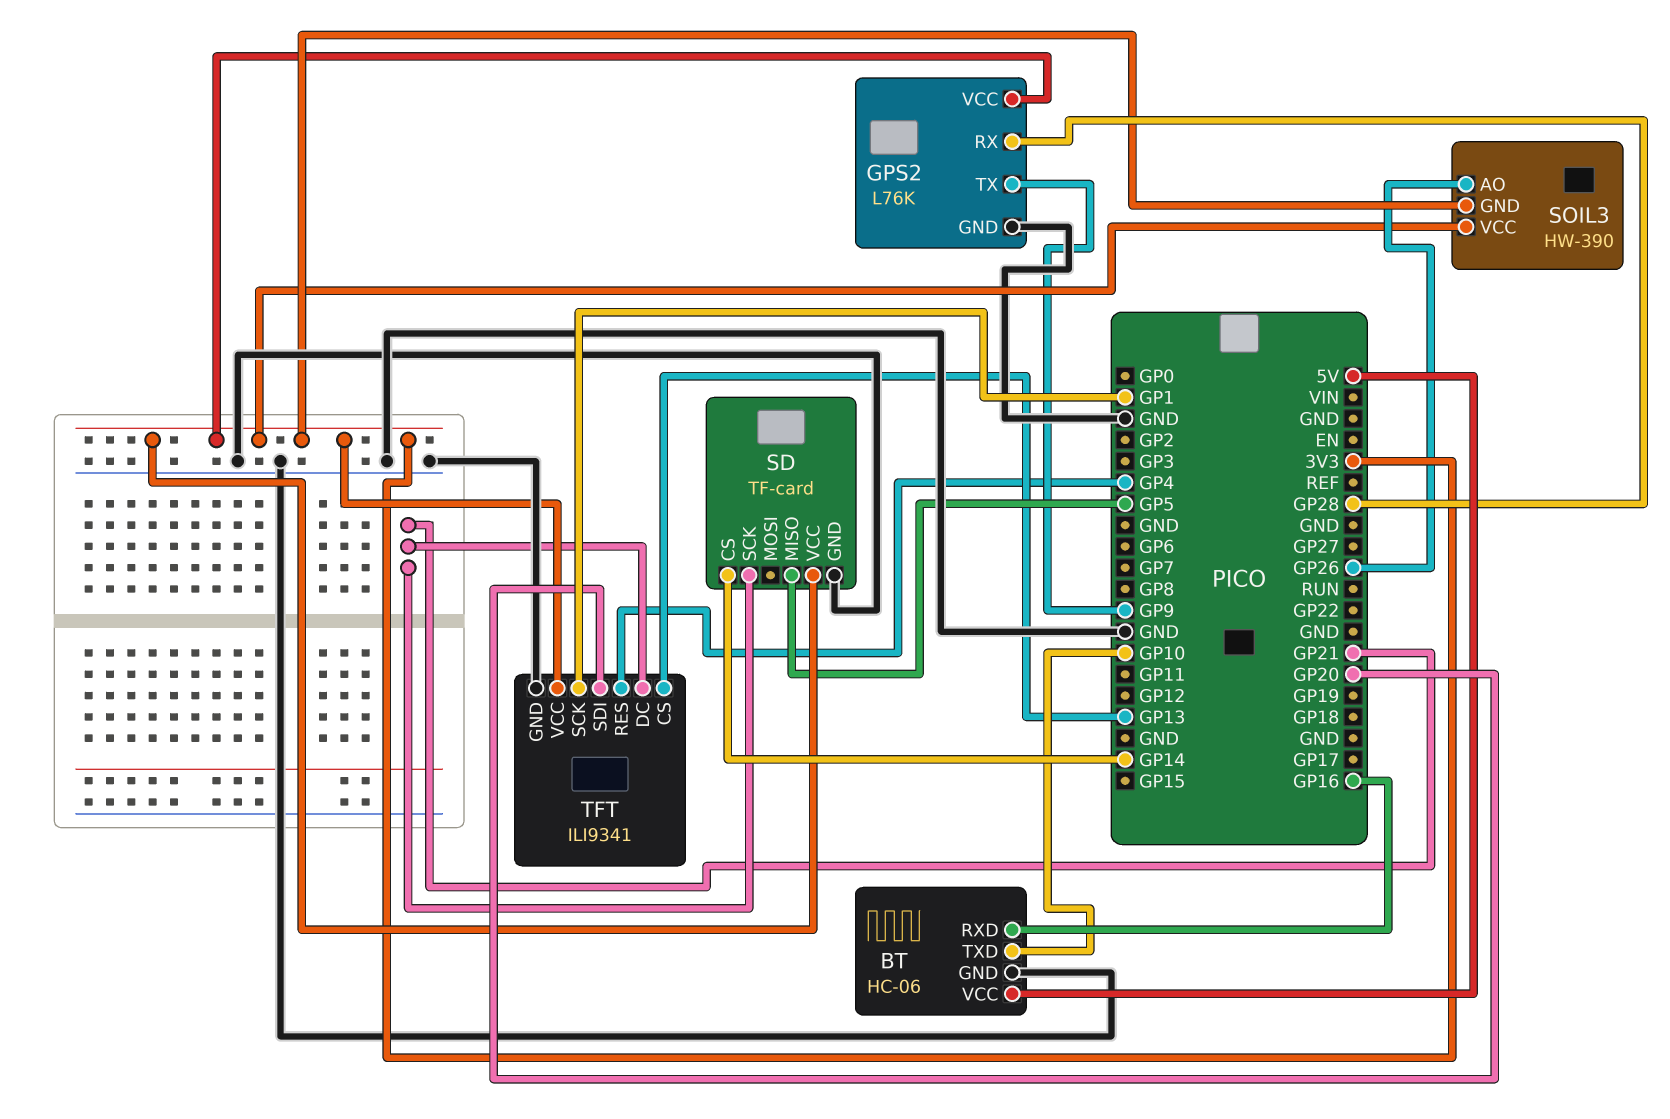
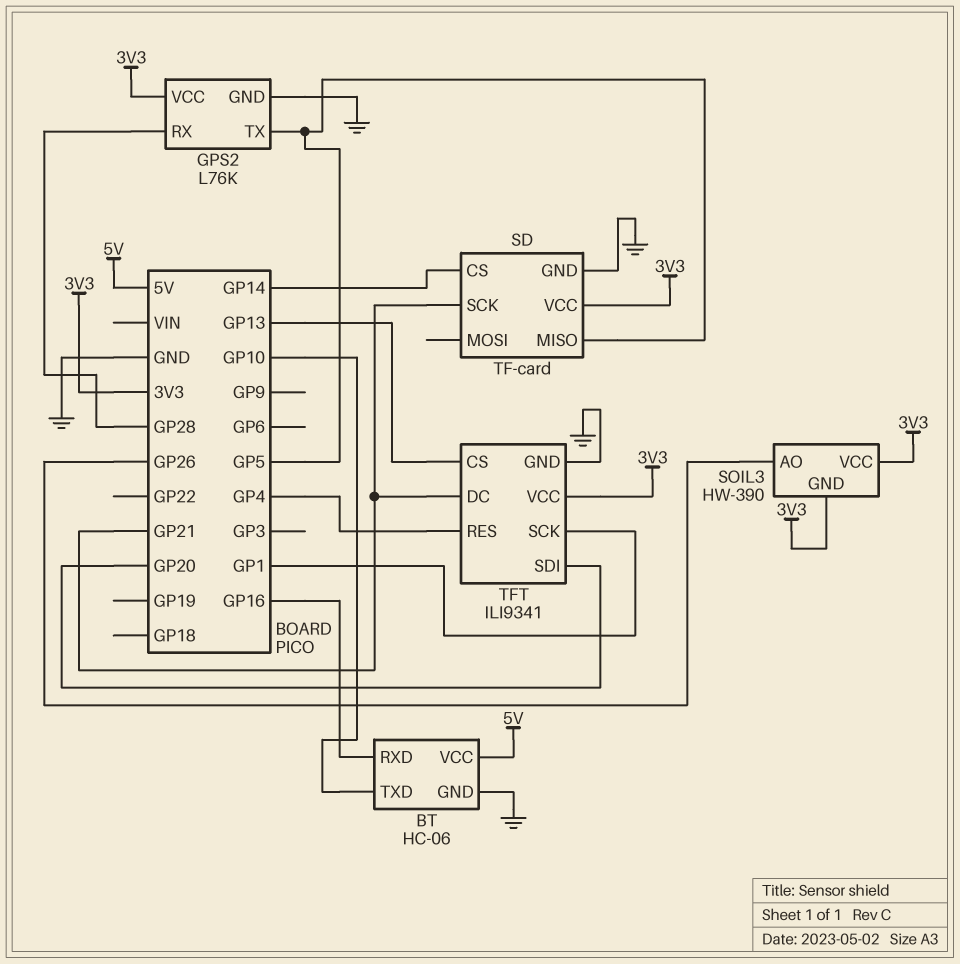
GPS2 pin TX: GP9 -> GP5

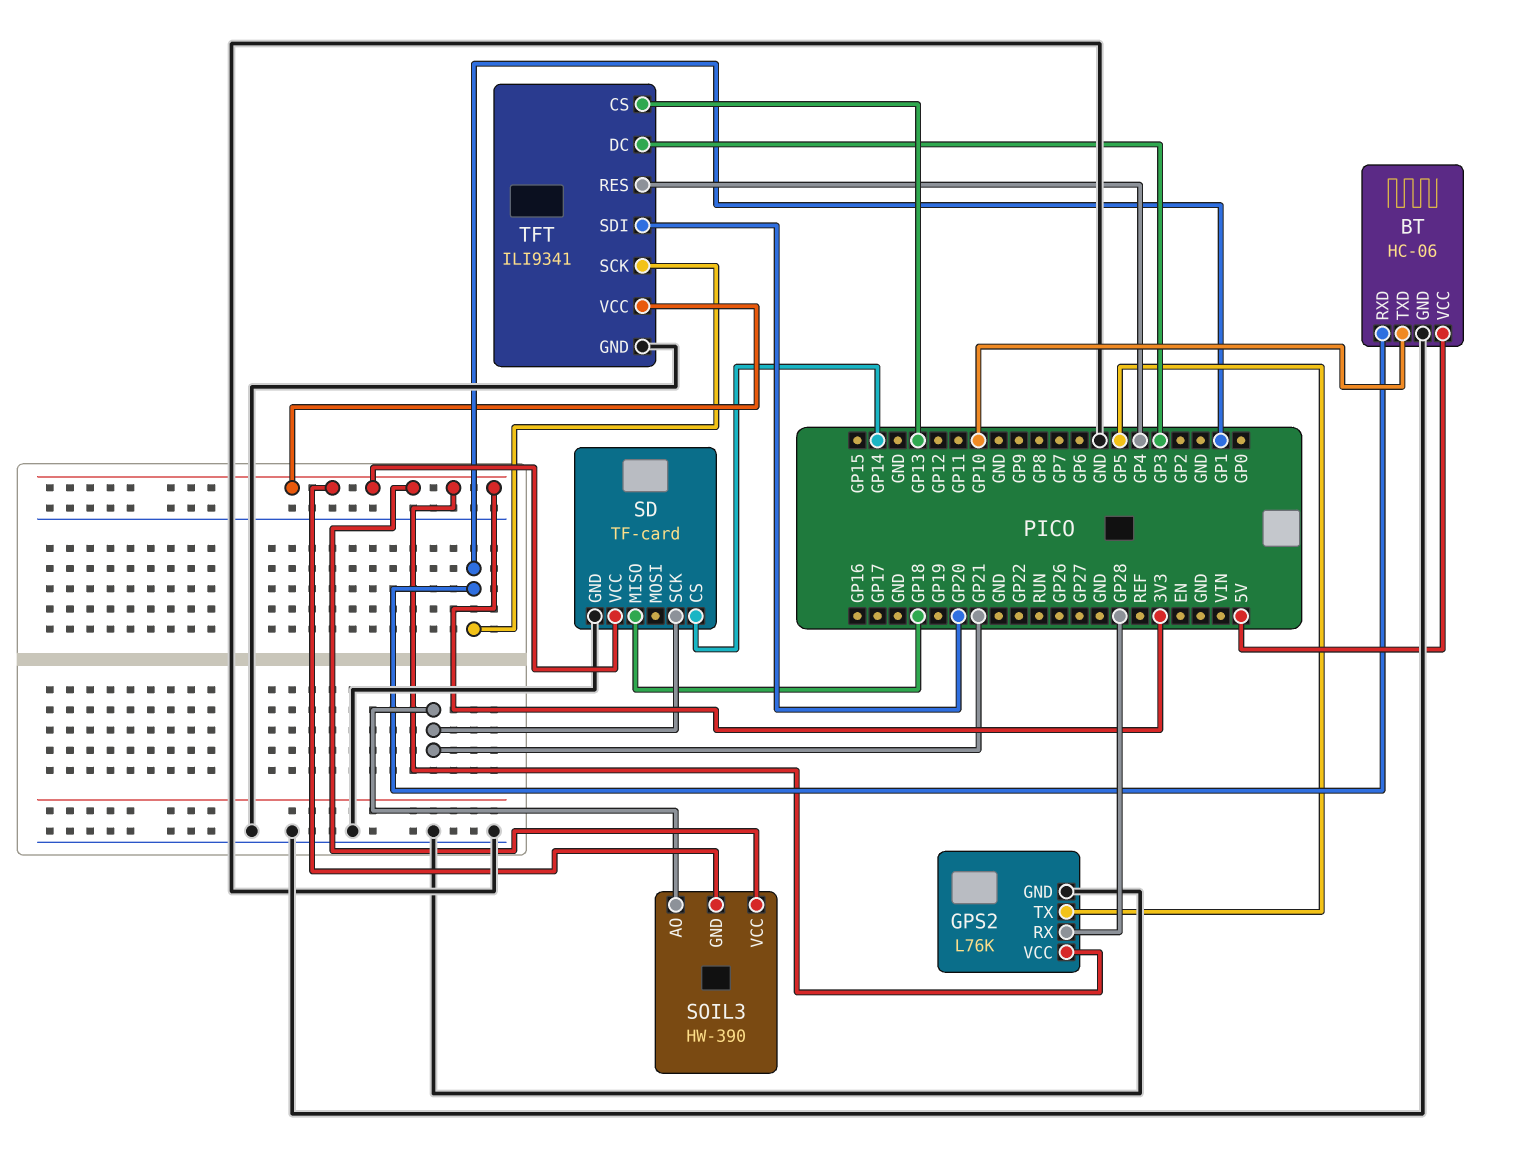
BT pin RXD: GP16 -> GP1
SD pin MISO: GP5 -> GP18
SOIL3 pin AO: GP26 -> GP21
TFT pin DC: GP21 -> GP3

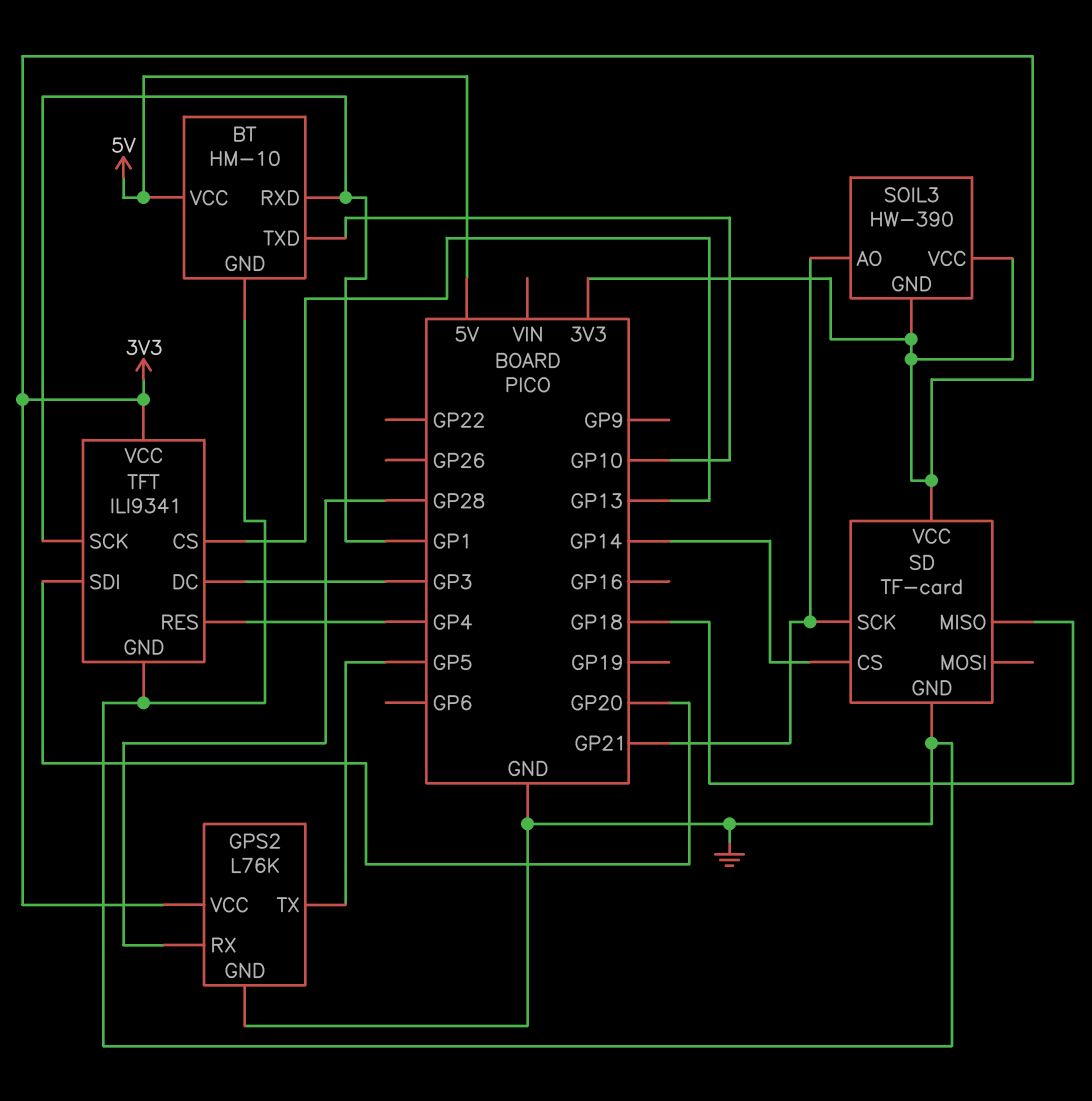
BT: HC-06 -> HM-10

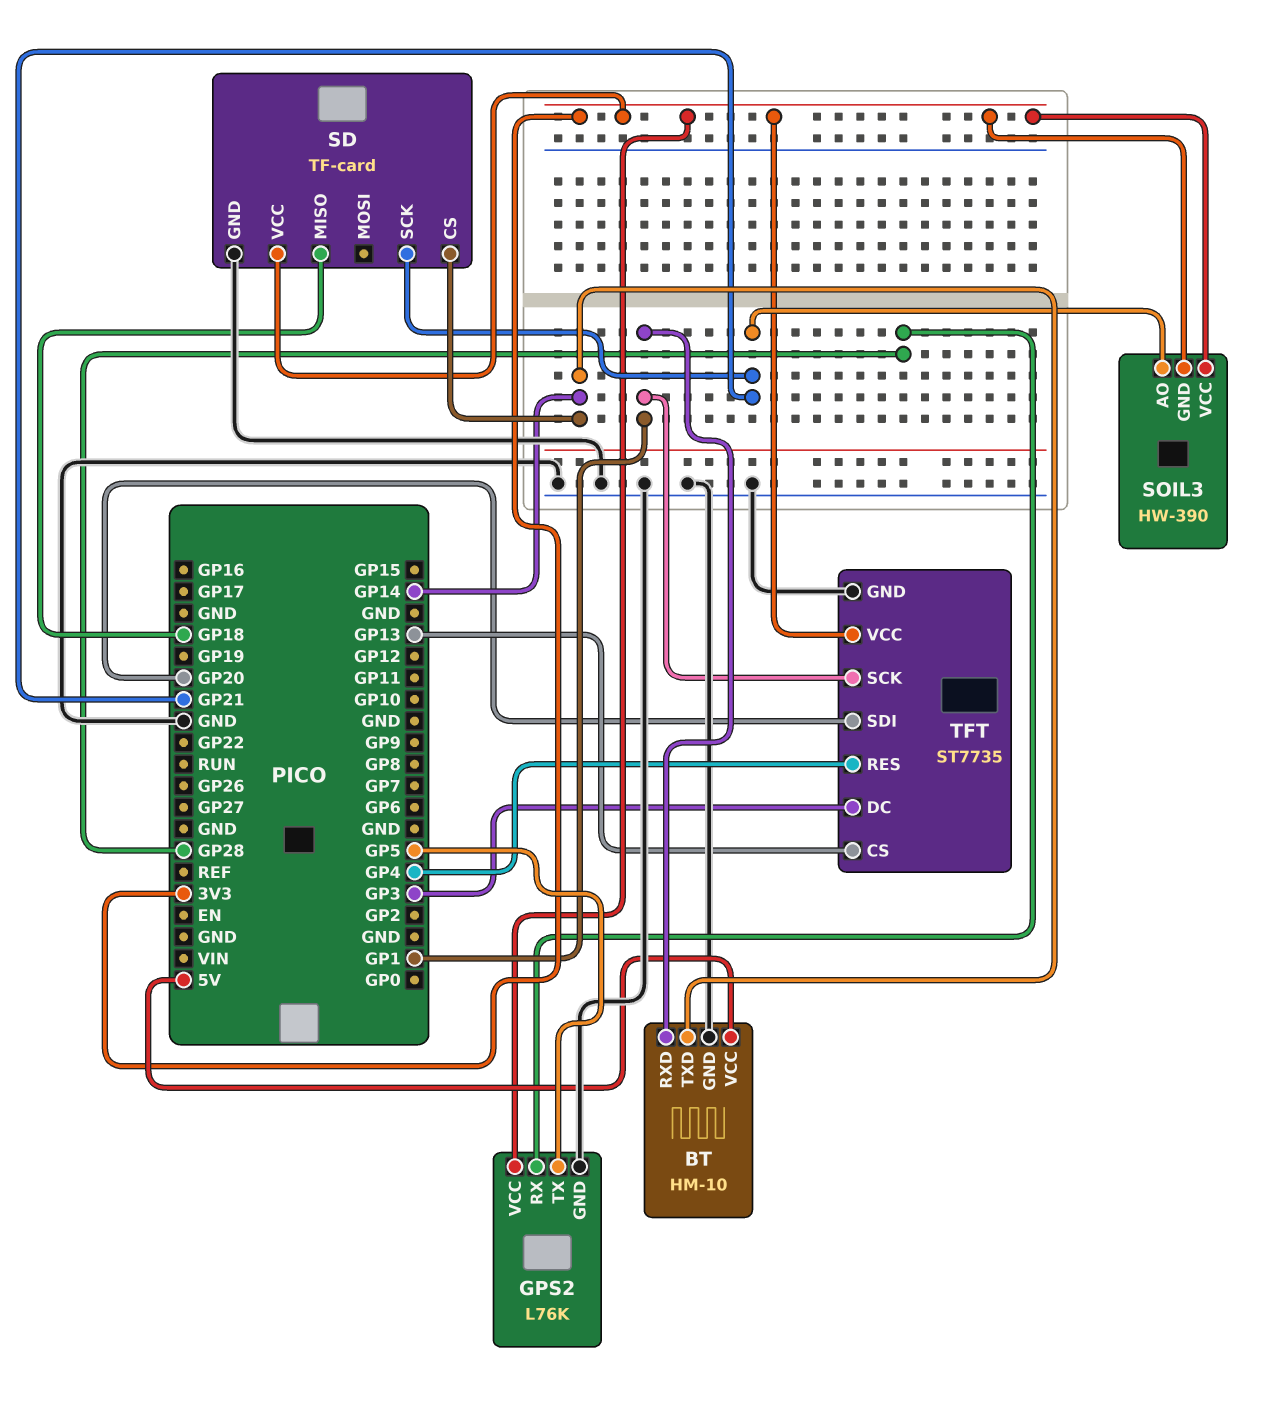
BT pin TXD: GP10 -> GP14
TFT: ILI9341 -> ST7735

